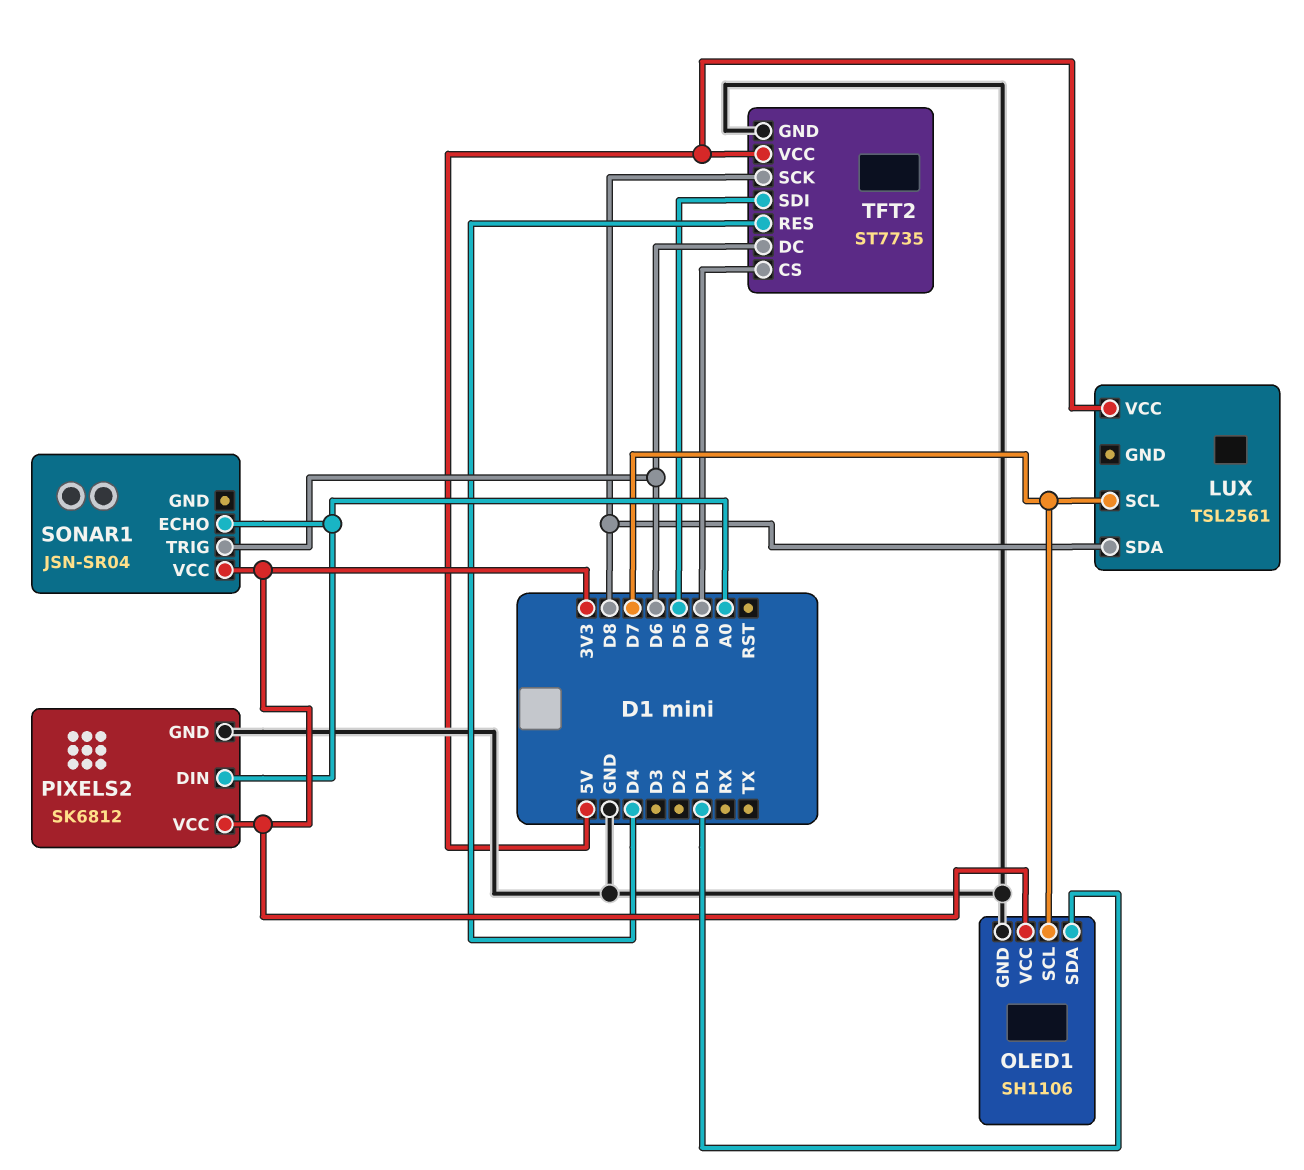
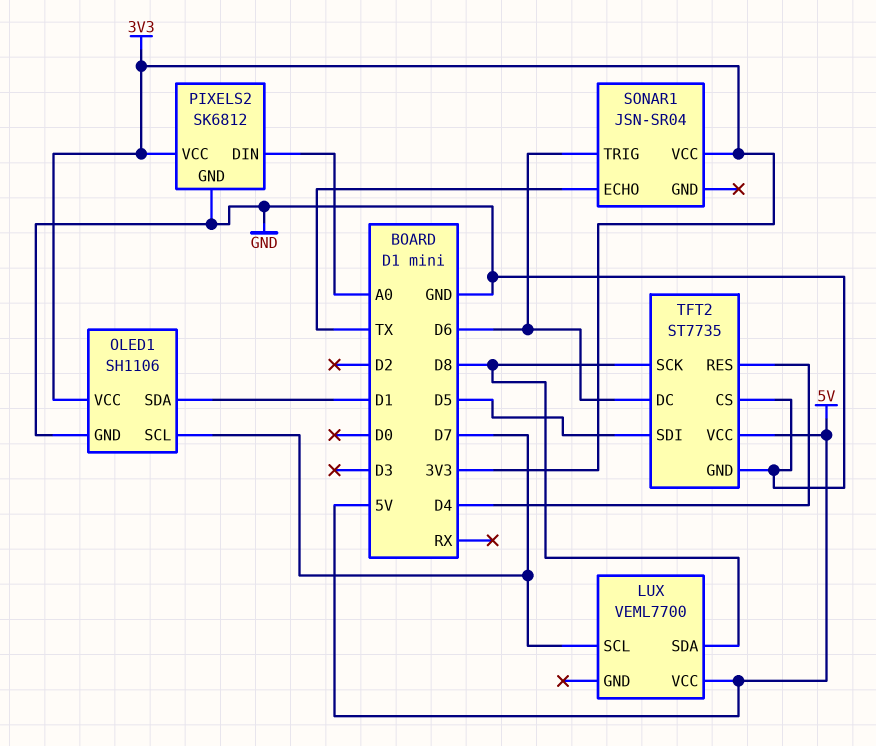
LUX: TSL2561 -> VEML7700
SONAR1 pin ECHO: A0 -> TX
TFT2 pin CS: D0 -> GND

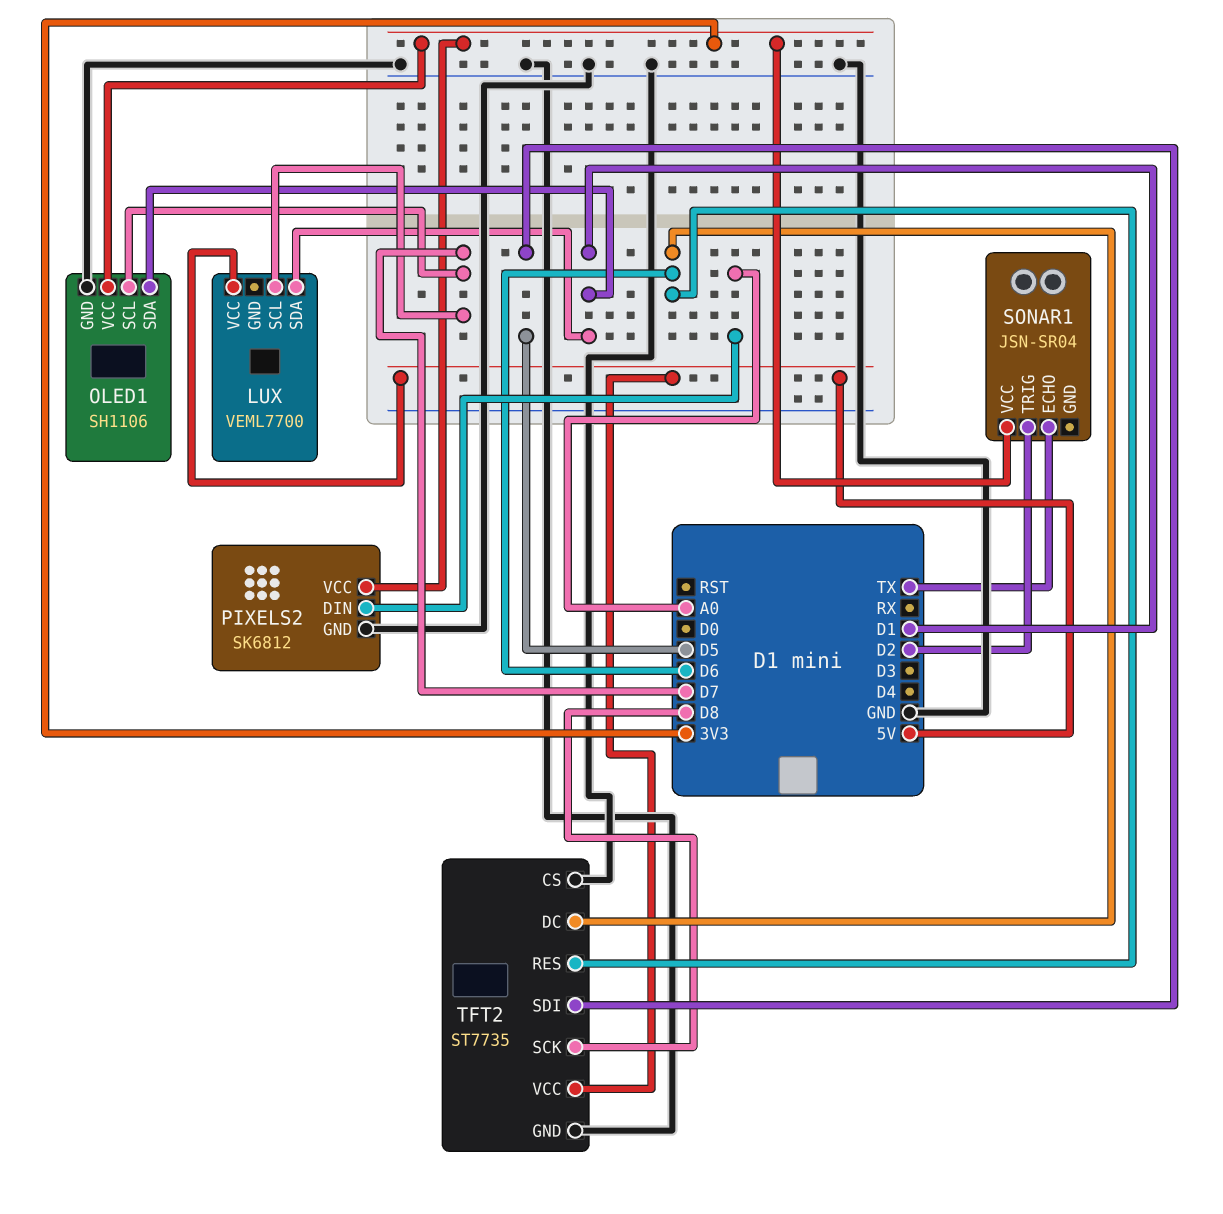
LUX pin SDA: D8 -> D1
SONAR1 pin TRIG: D6 -> D2
TFT2 pin RES: D4 -> D6

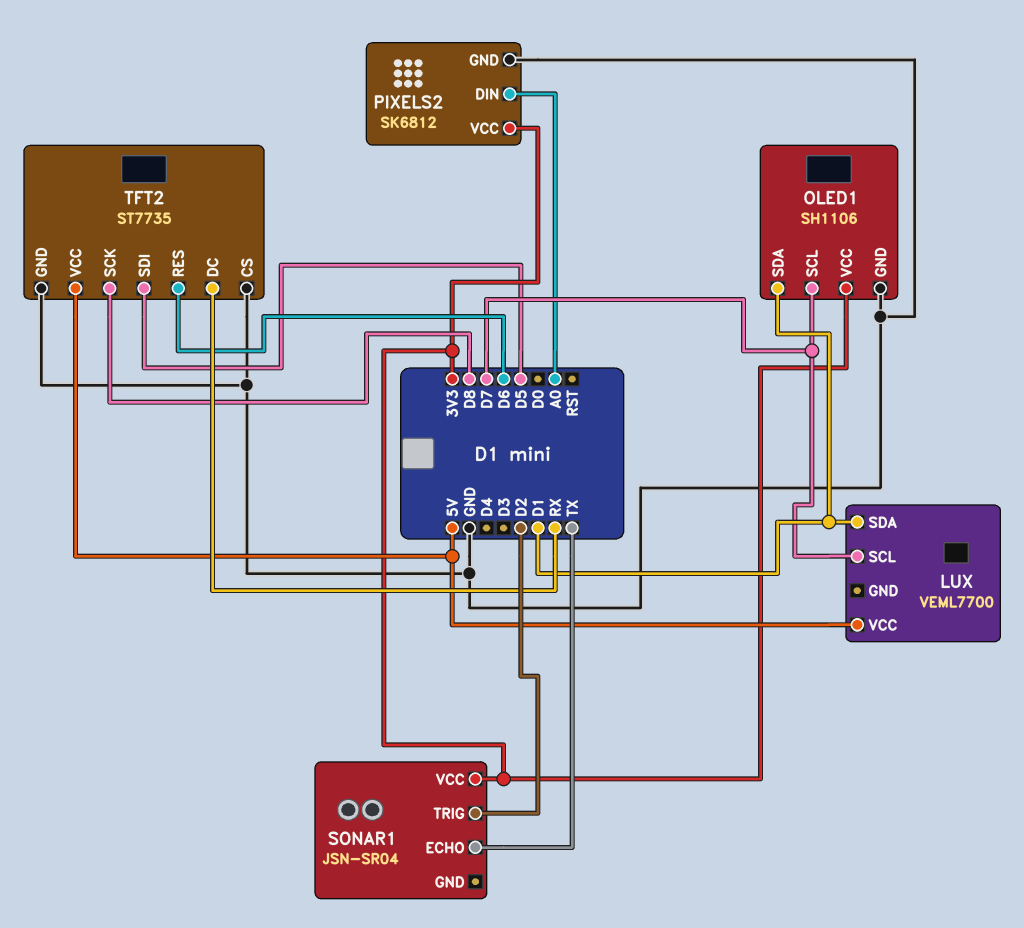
TFT2 pin DC: D6 -> RX

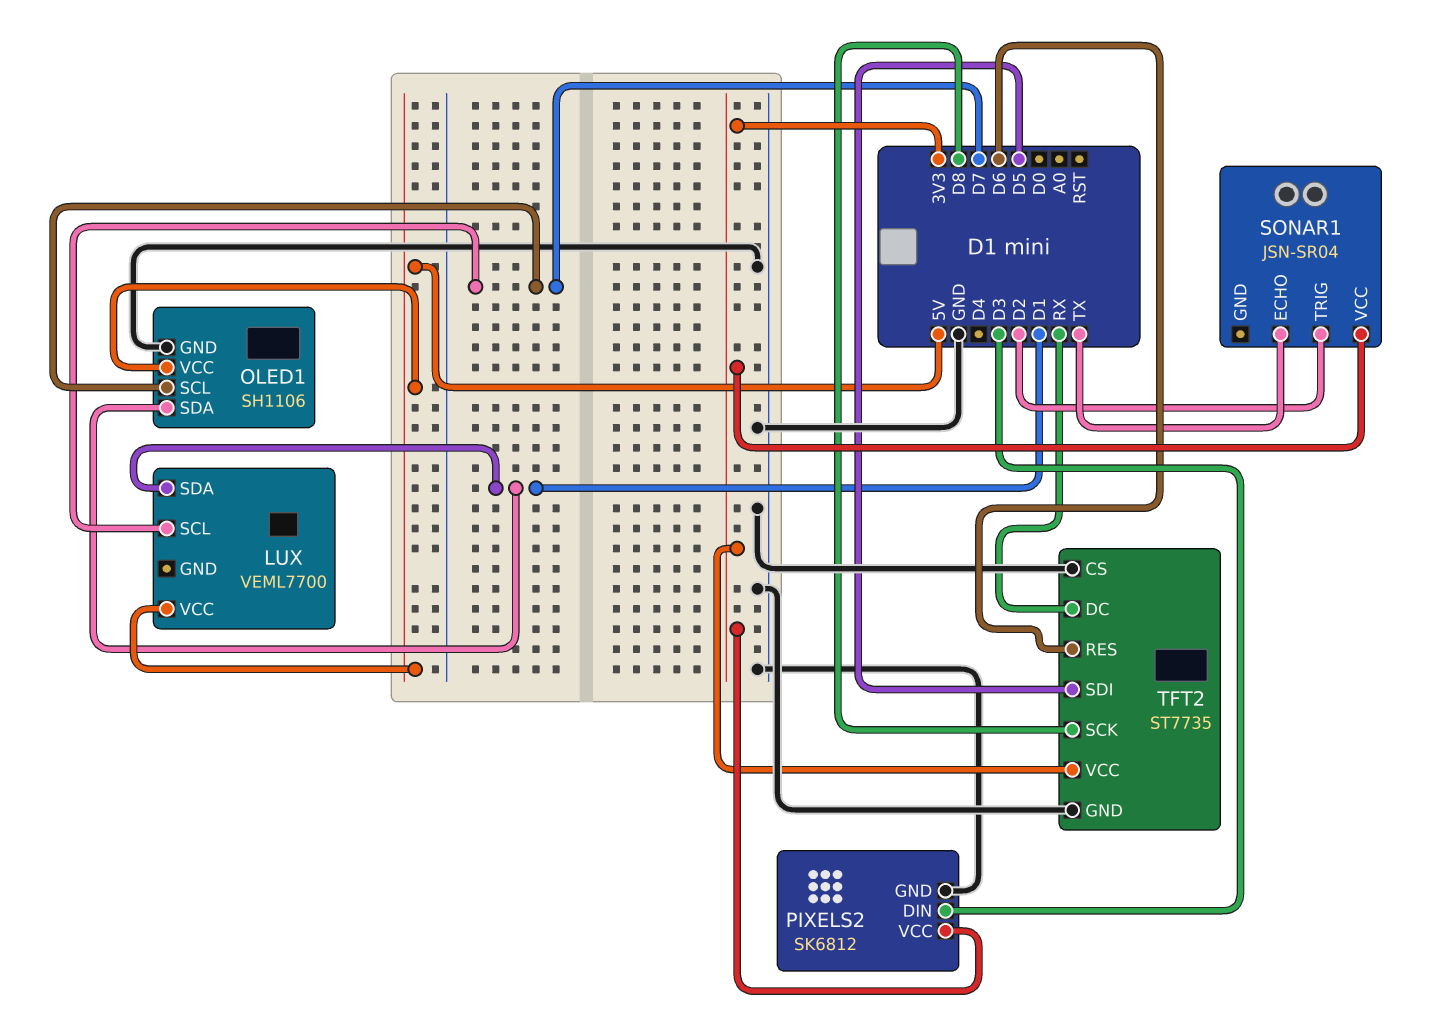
OLED1 pin VCC: 3V3 -> 5V
PIXELS2 pin DIN: A0 -> D3
TFT2 pin VCC: 5V -> 3V3

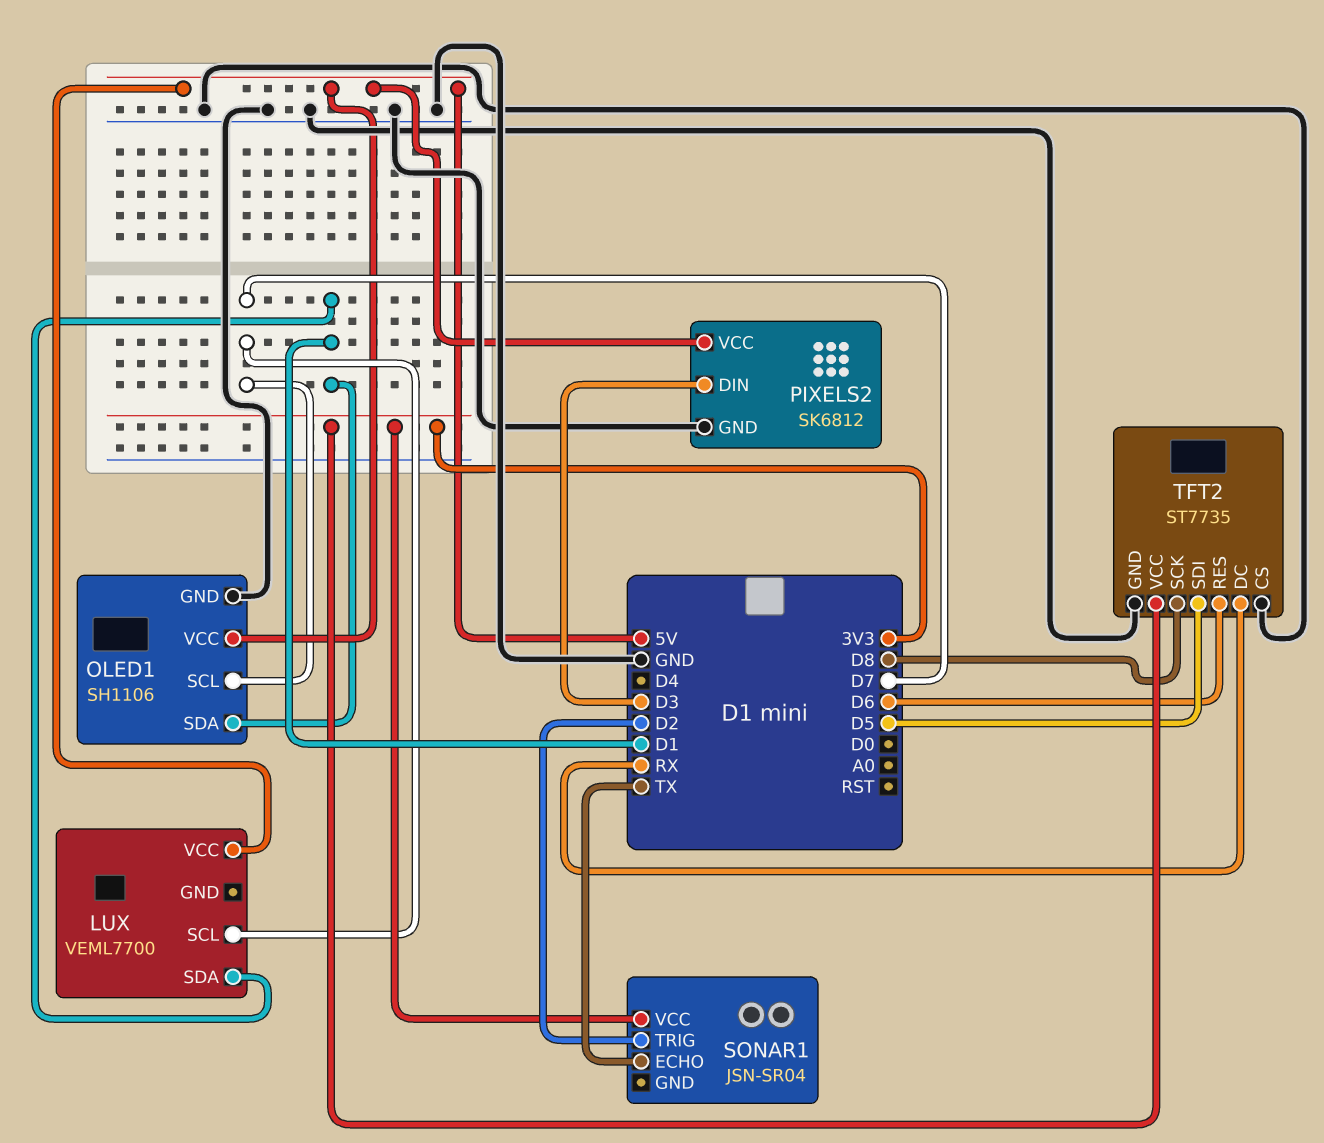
PIXELS2 pin VCC: 3V3 -> 5V

